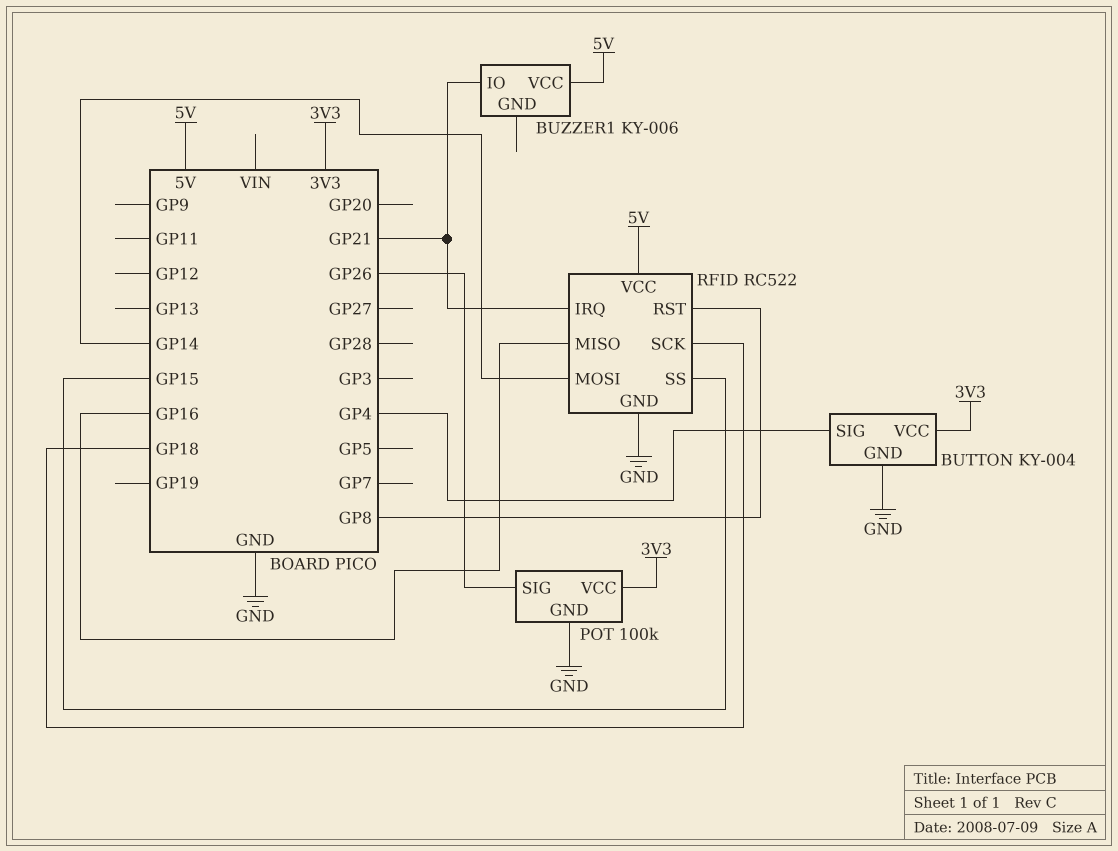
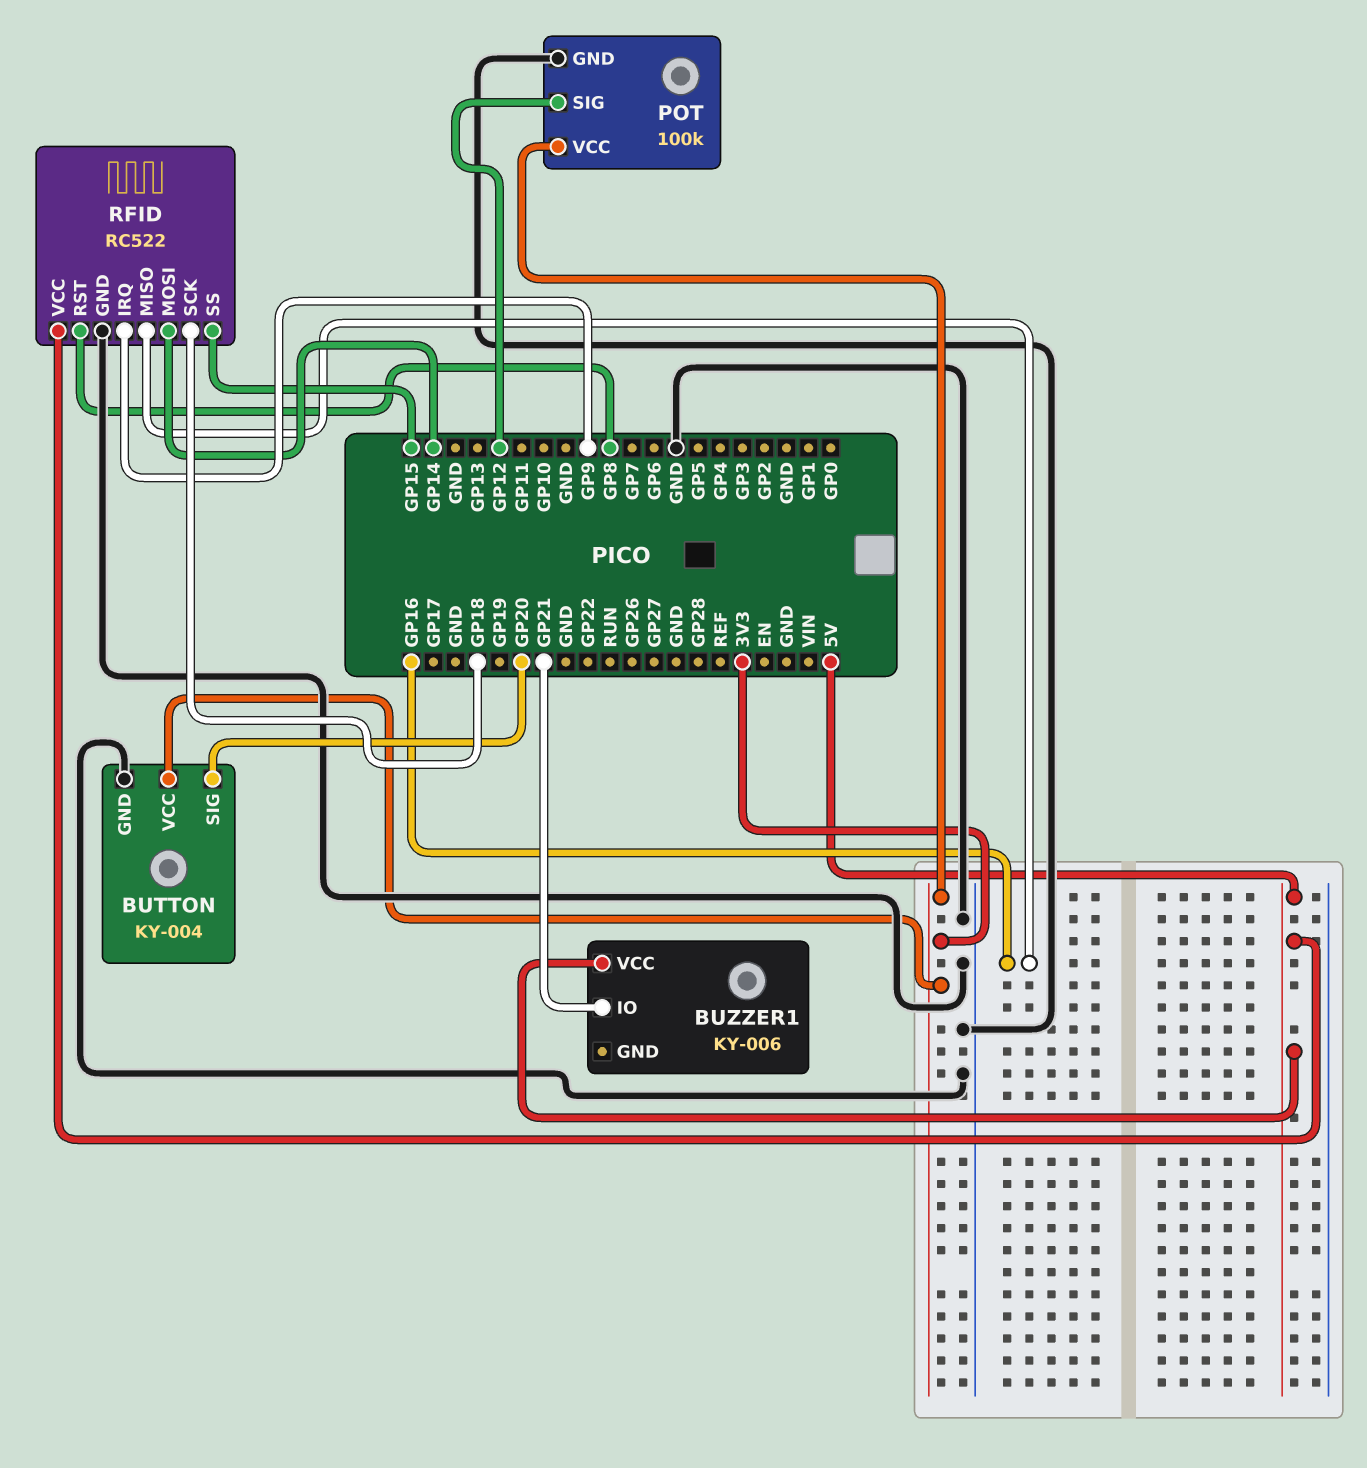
BUTTON pin SIG: GP4 -> GP20
POT pin SIG: GP26 -> GP12
RFID pin IRQ: GP21 -> GP9

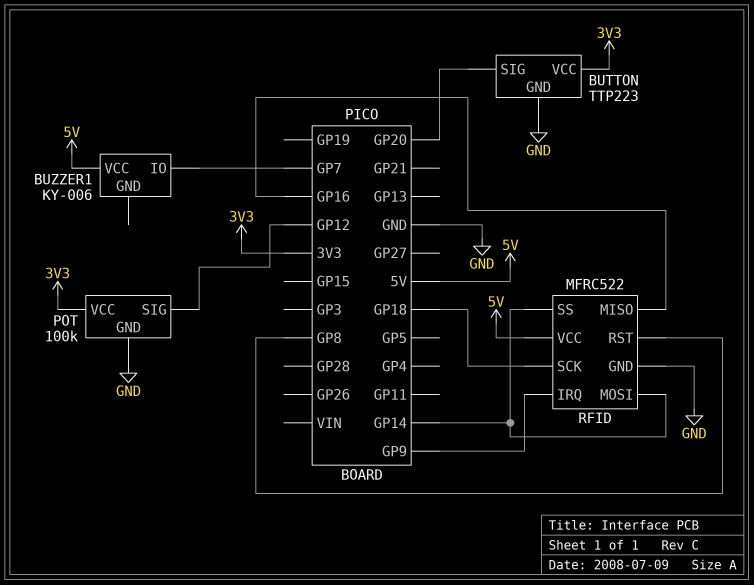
BUTTON: KY-004 -> TTP223
BUZZER1 pin IO: GP21 -> GP7
RFID: RC522 -> MFRC522
RFID pin SS: GP15 -> GP14

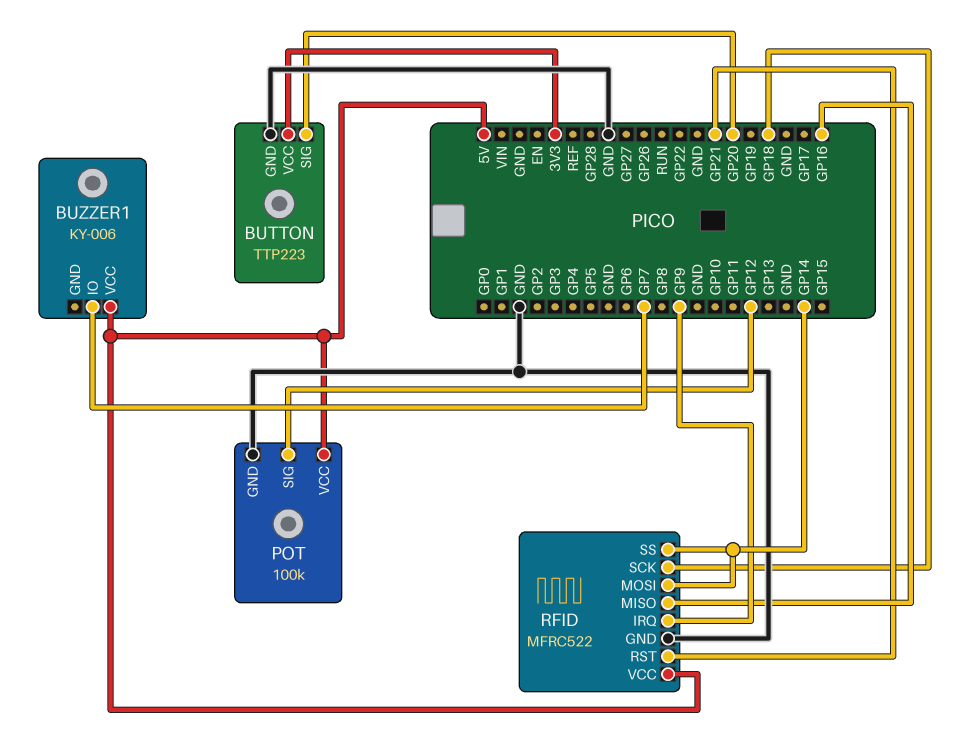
POT pin VCC: 3V3 -> 5V
RFID pin RST: GP8 -> GP21

